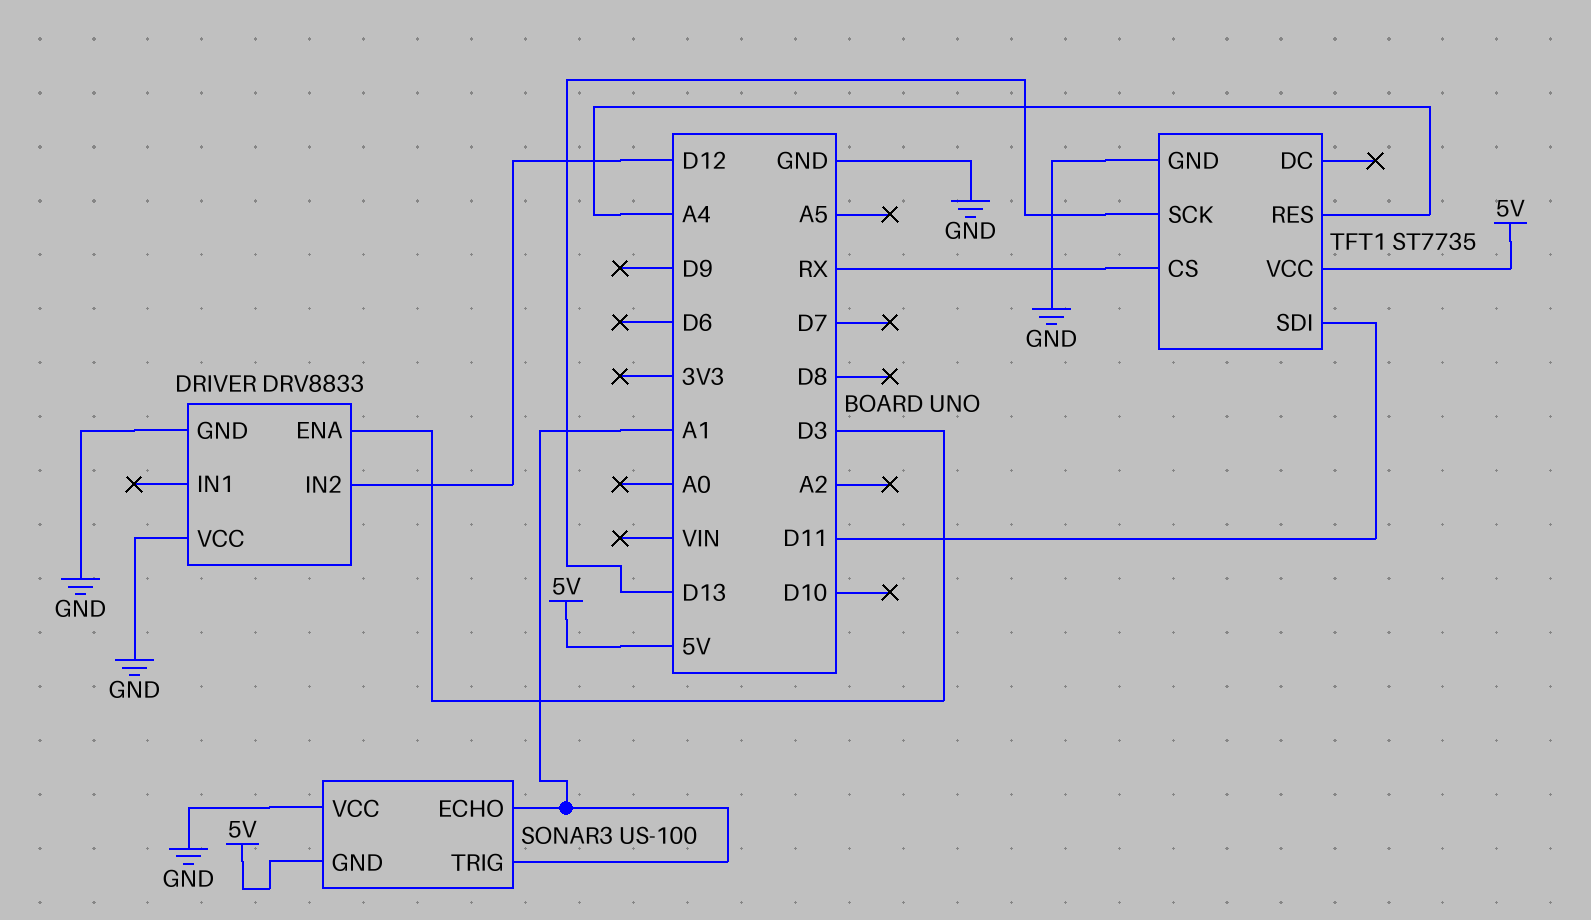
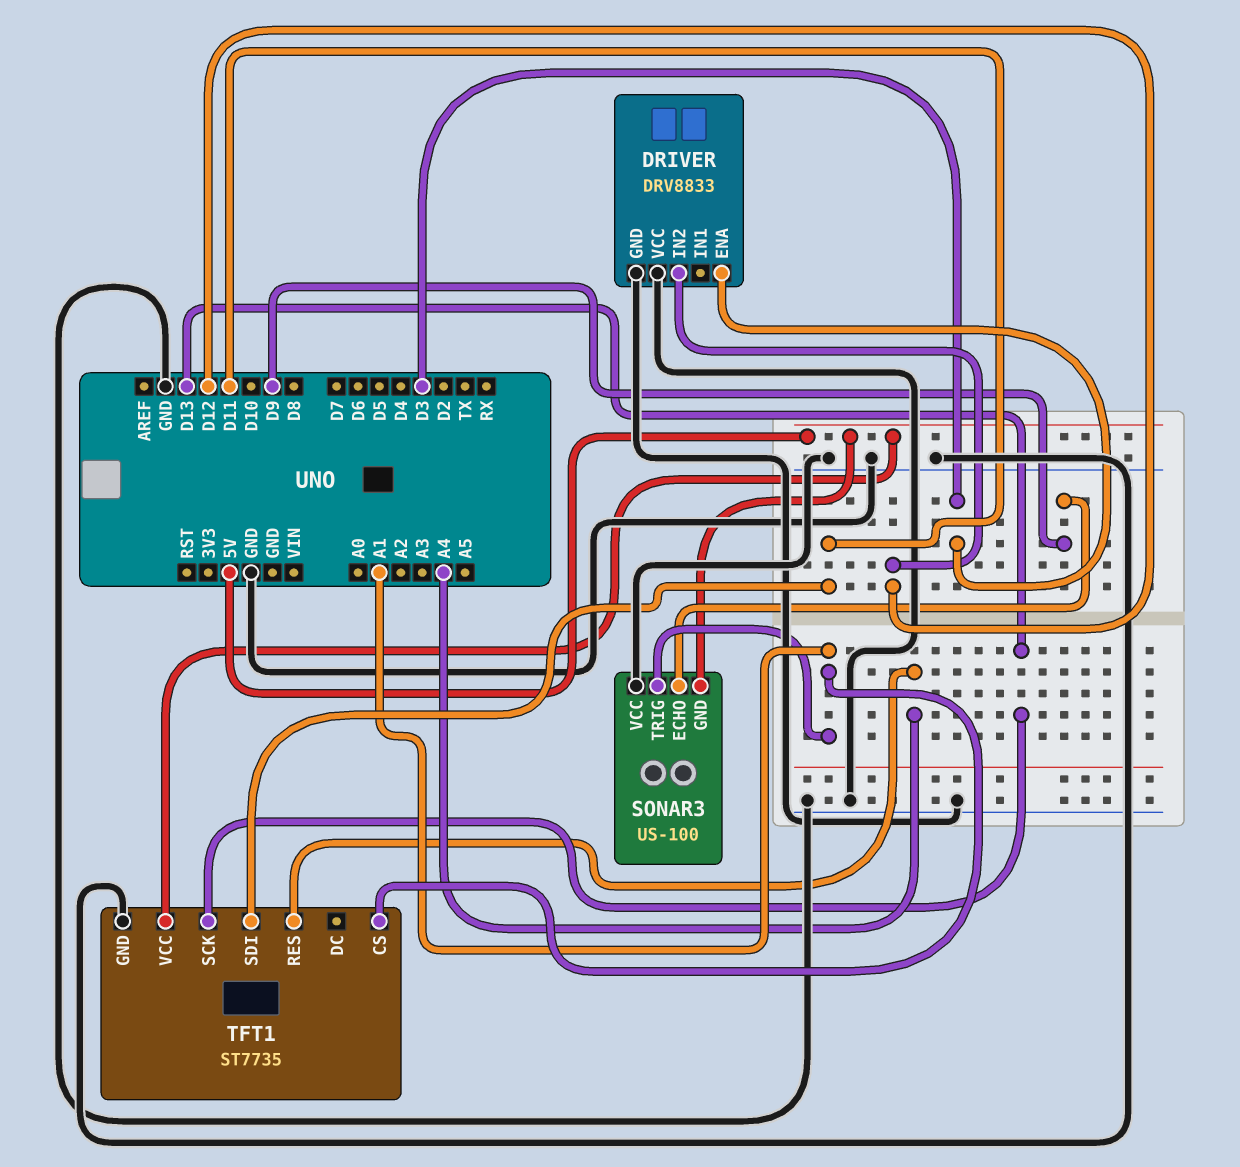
SONAR3 pin ECHO: A1 -> D9
TFT1 pin CS: RX -> A1

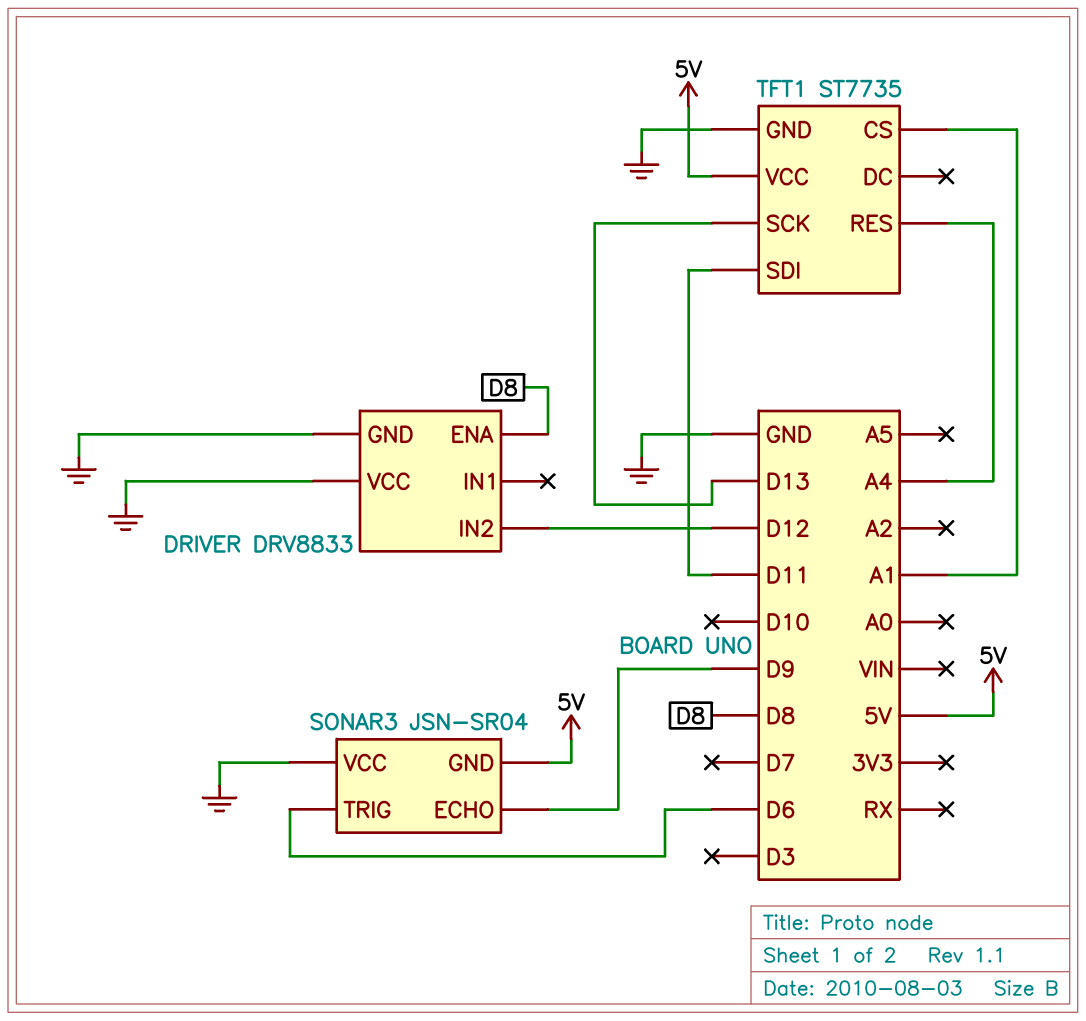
DRIVER pin ENA: D3 -> D8
SONAR3: US-100 -> JSN-SR04
SONAR3 pin TRIG: A1 -> D6

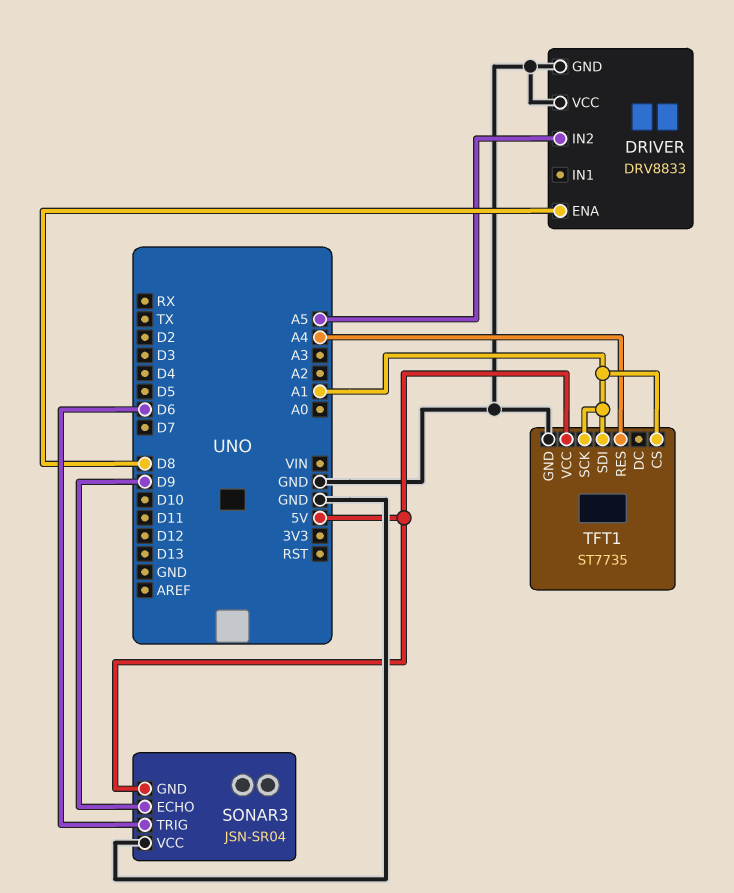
DRIVER pin IN2: D12 -> A5
TFT1 pin SCK: D13 -> A1
TFT1 pin SDI: D11 -> A1

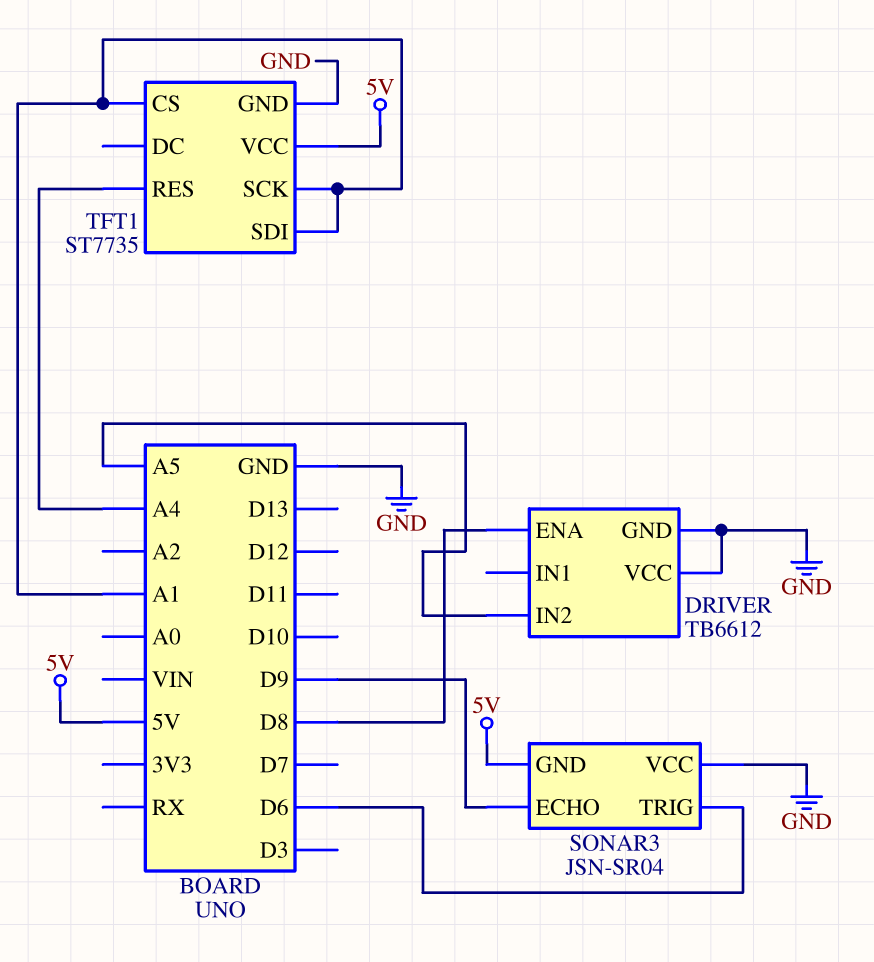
DRIVER: DRV8833 -> TB6612

